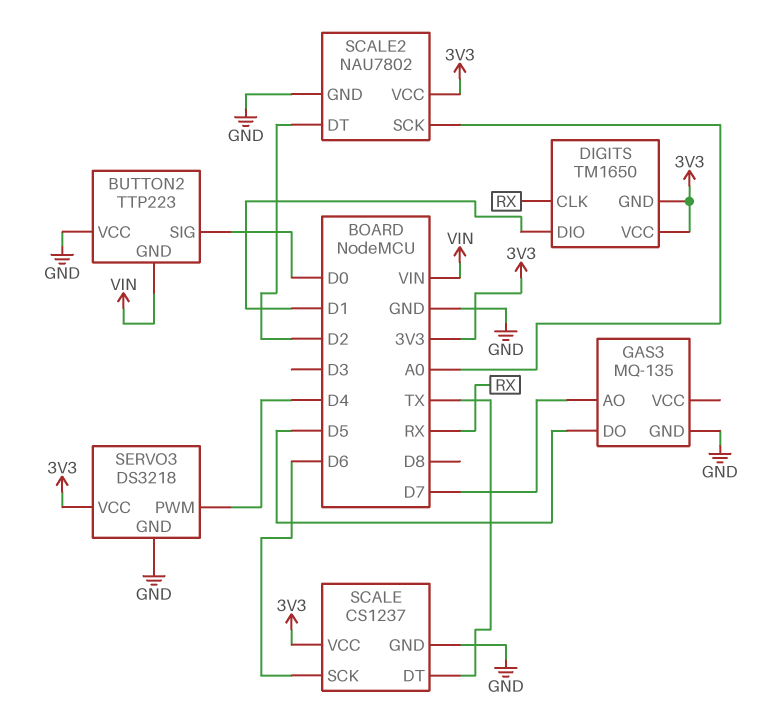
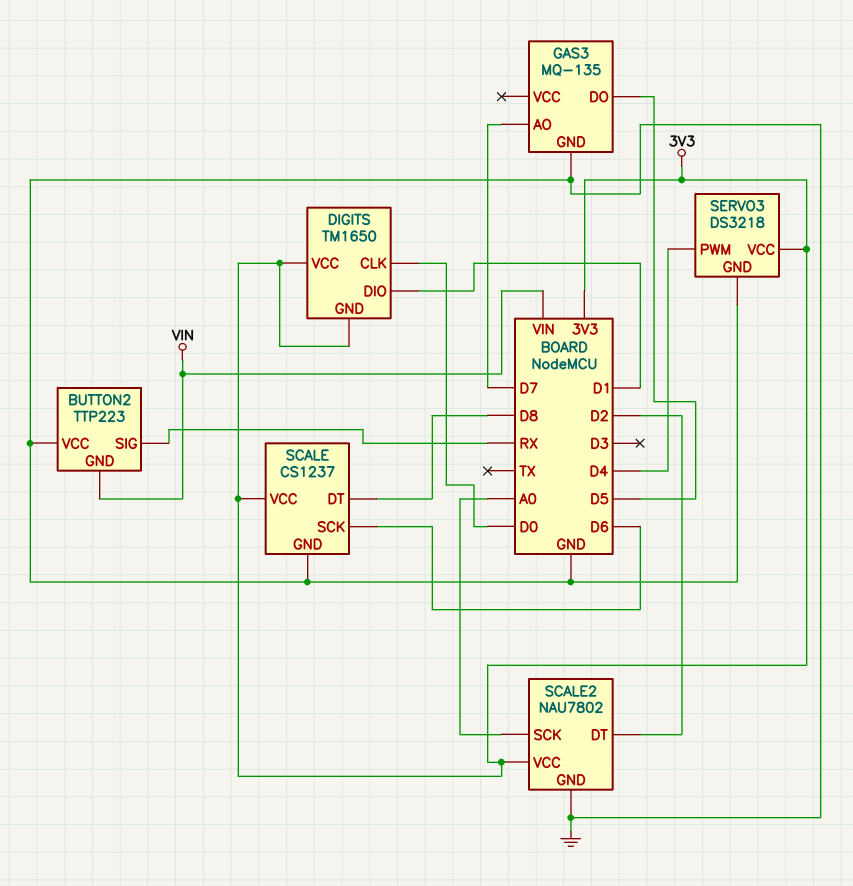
BUTTON2 pin SIG: D0 -> RX
DIGITS pin CLK: RX -> D0
SCALE pin DT: TX -> D8

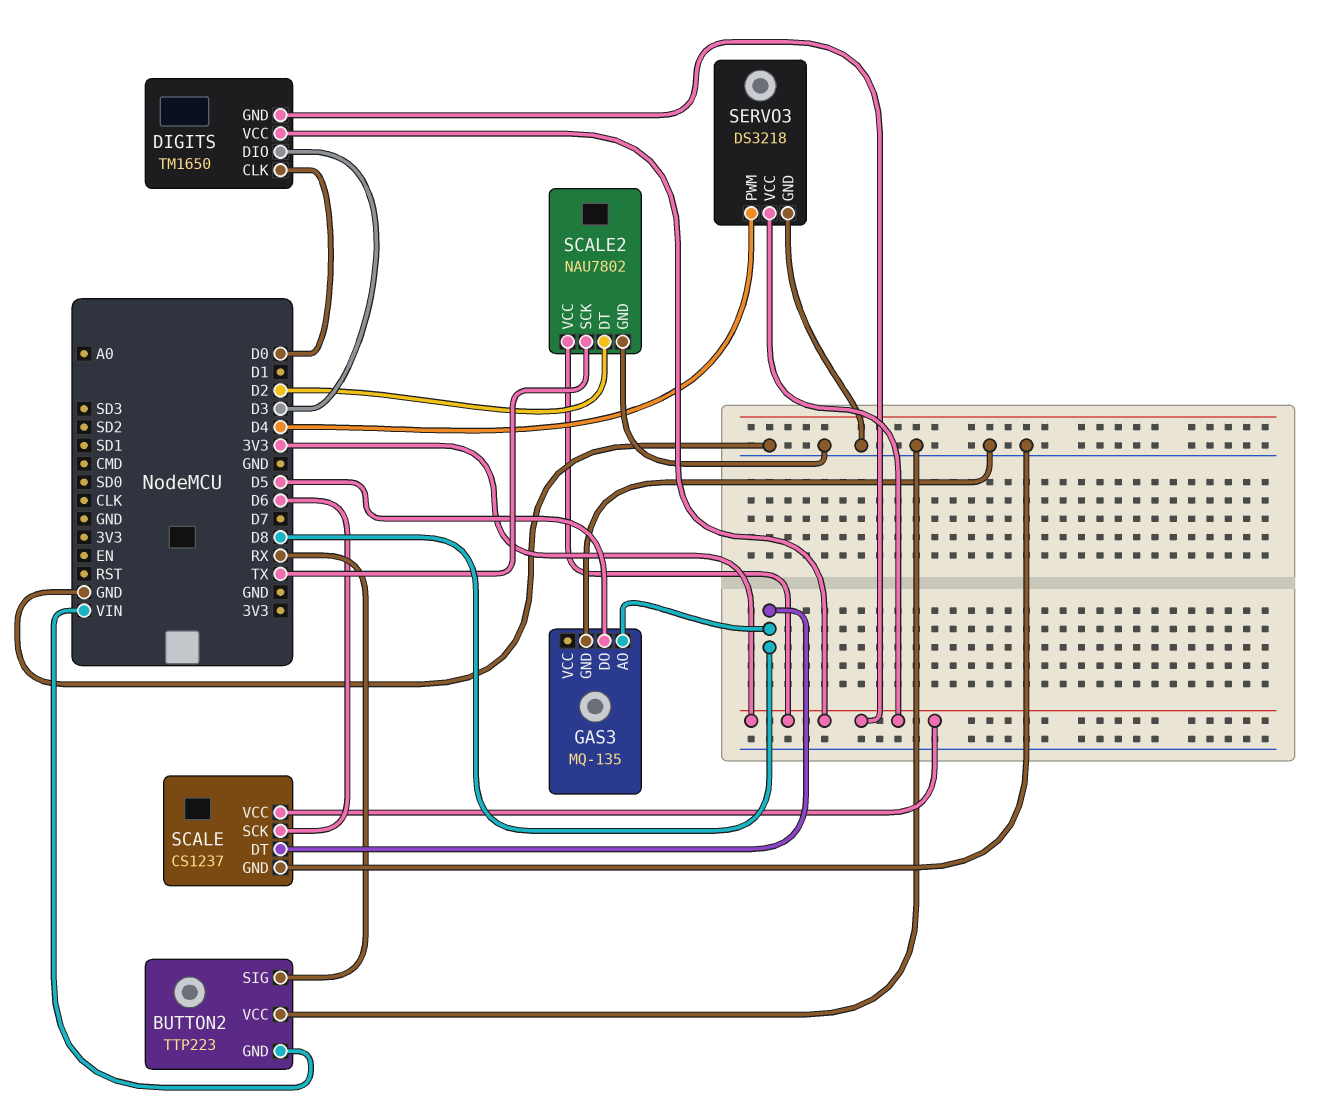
DIGITS pin DIO: D1 -> D3
GAS3 pin AO: D7 -> D8
SCALE2 pin SCK: A0 -> TX

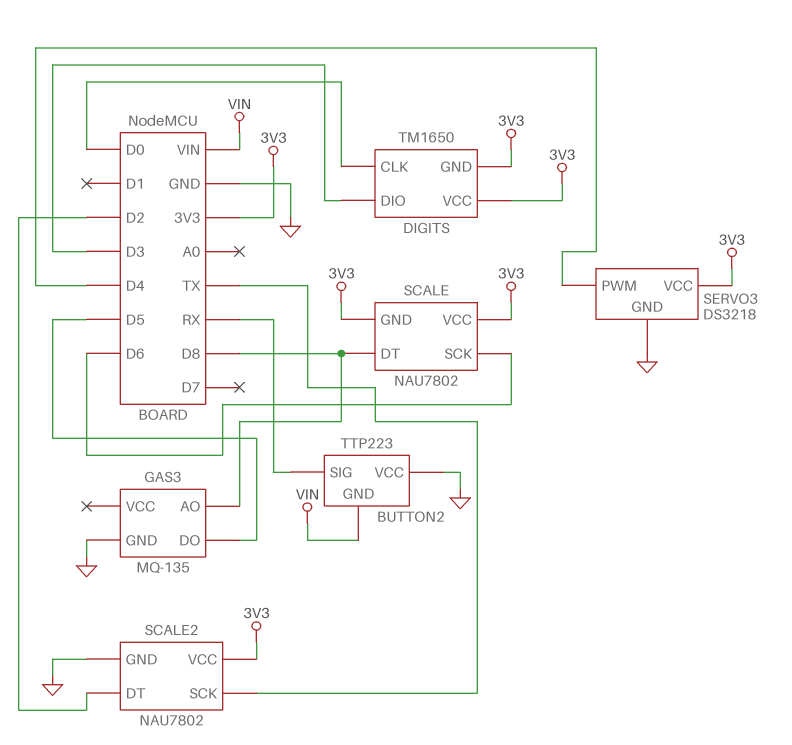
SCALE: CS1237 -> NAU7802
SCALE pin GND: GND -> 3V3

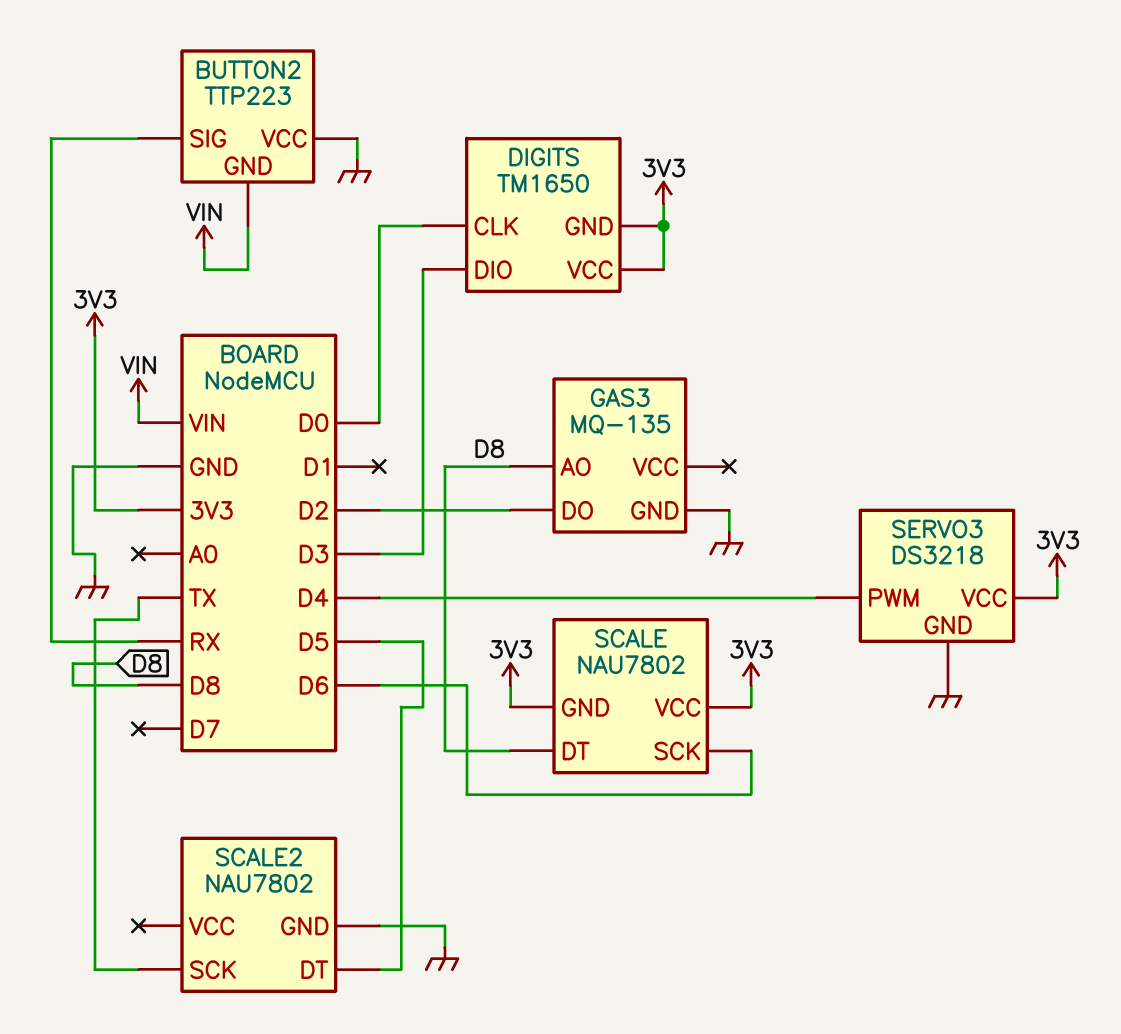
GAS3 pin DO: D5 -> D2
SCALE2 pin DT: D2 -> D5
SCALE2 pin VCC: 3V3 -> none

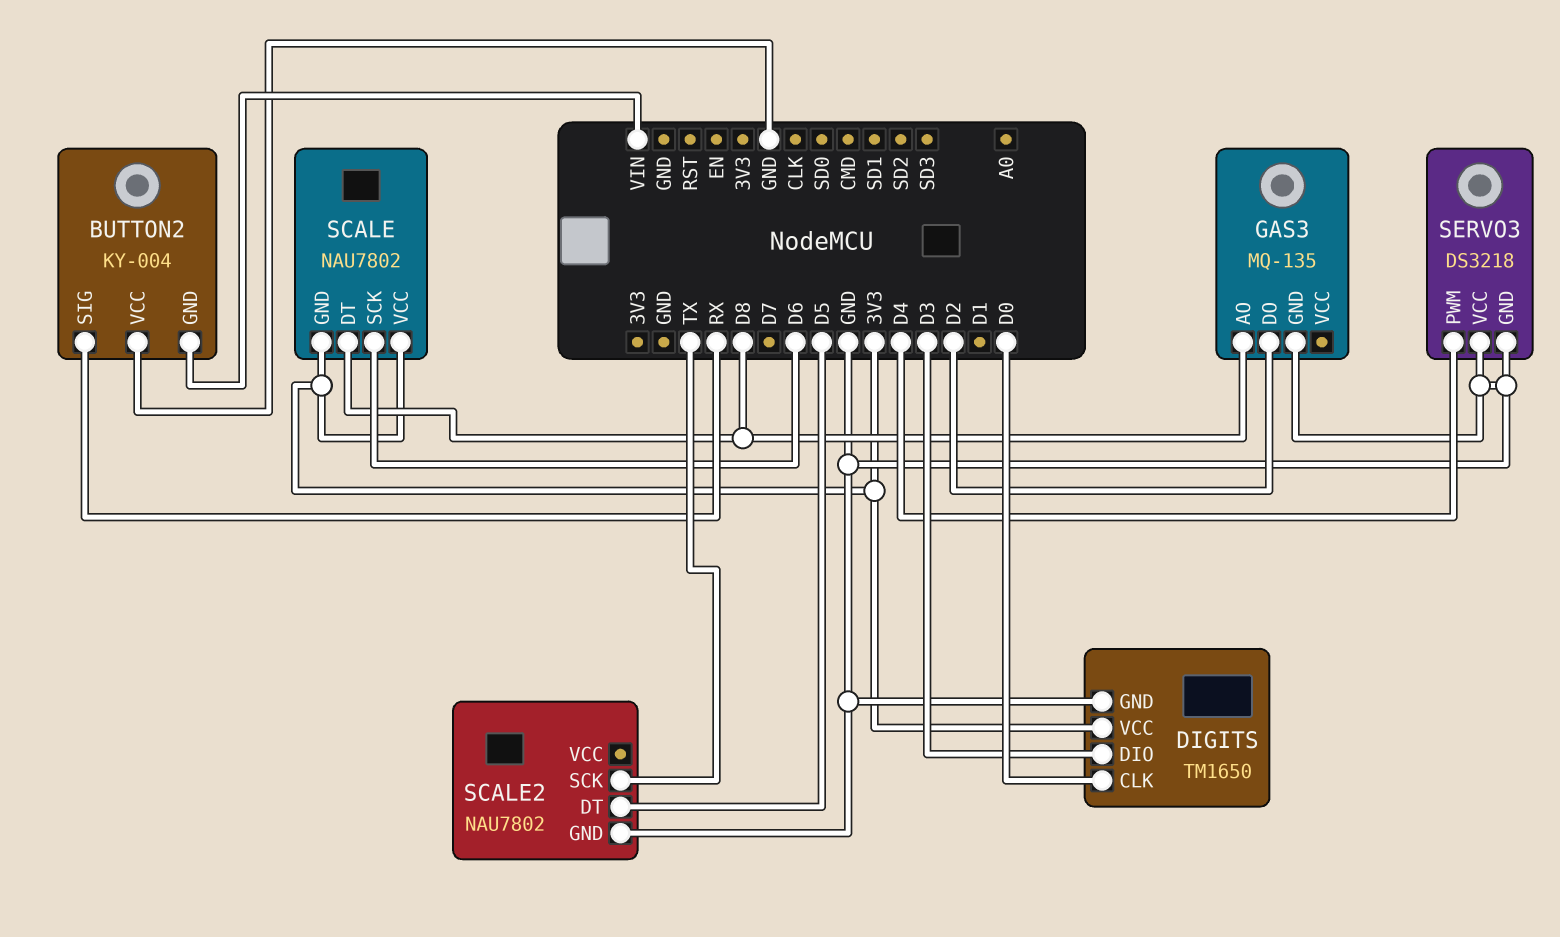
BUTTON2: TTP223 -> KY-004
DIGITS pin GND: 3V3 -> GND
SERVO3 pin VCC: 3V3 -> GND

